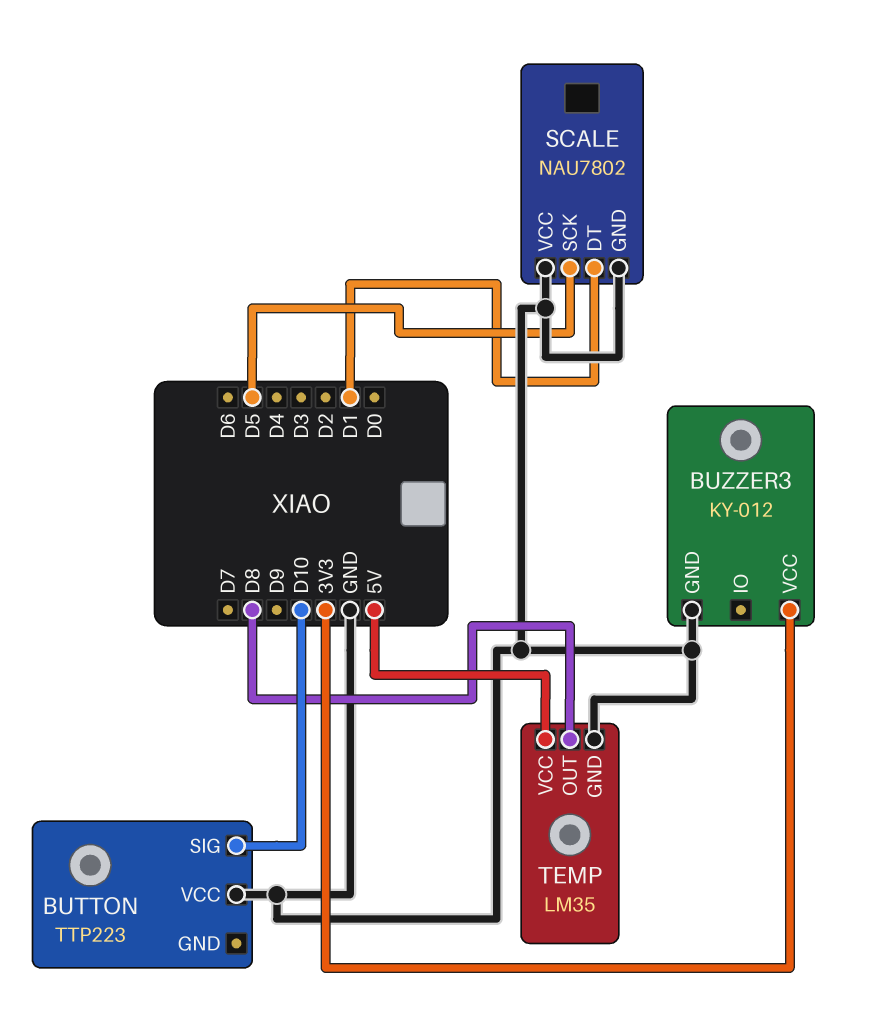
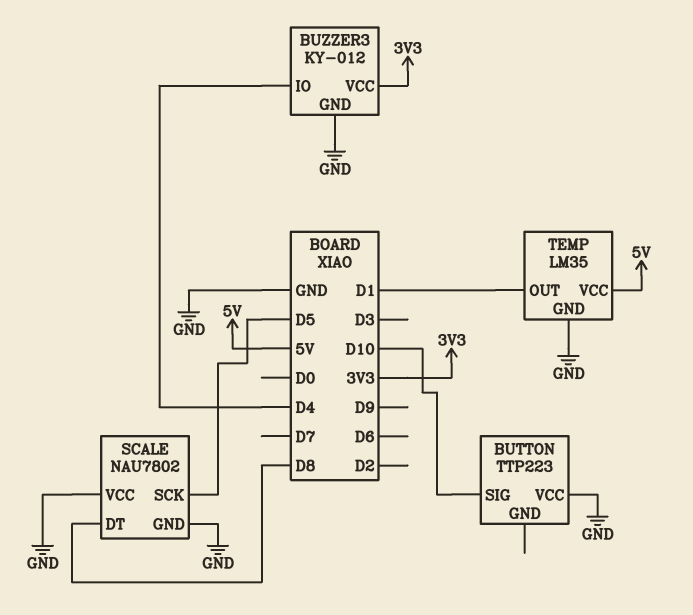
BUZZER3 pin IO: none -> D4
SCALE pin DT: D1 -> D8
TEMP pin OUT: D8 -> D1

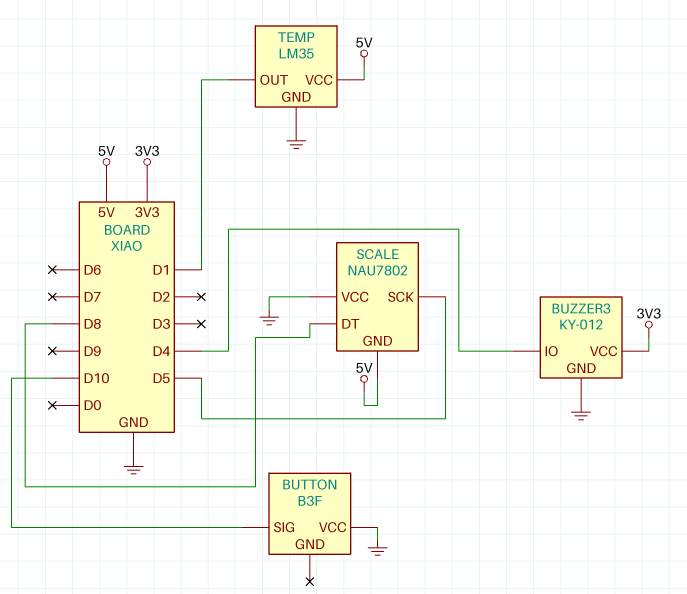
BUTTON: TTP223 -> B3F
SCALE pin GND: GND -> 5V

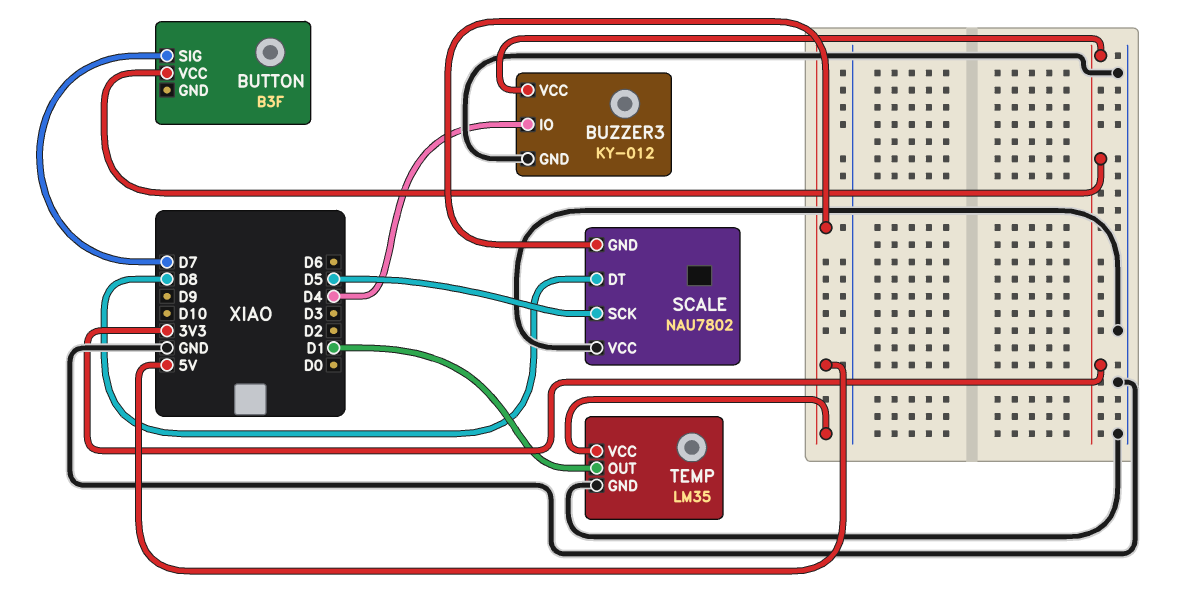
BUTTON pin SIG: D10 -> D7
BUTTON pin VCC: GND -> 3V3

